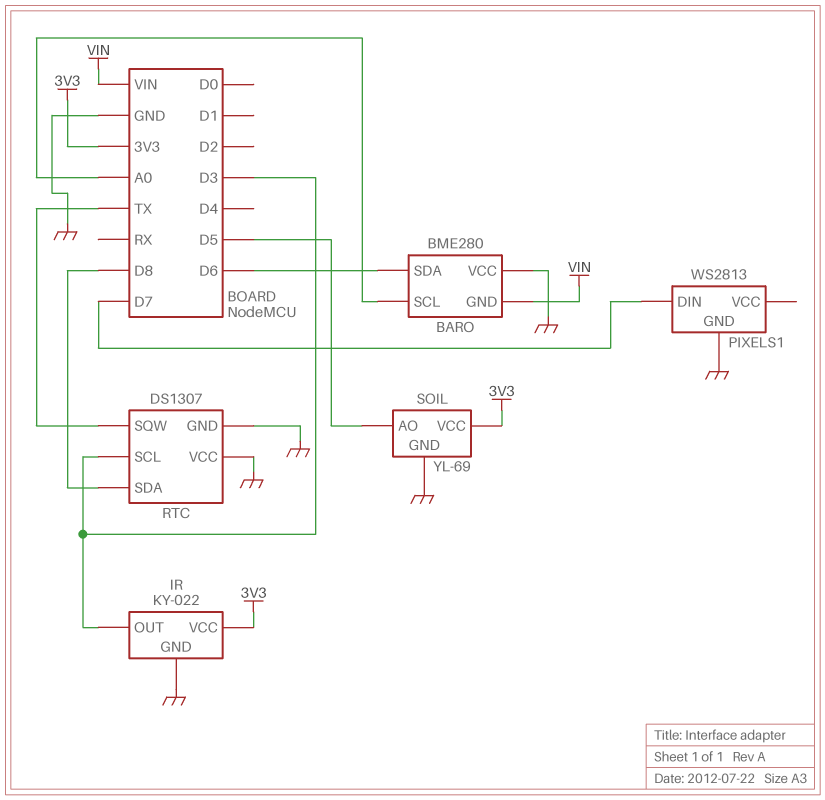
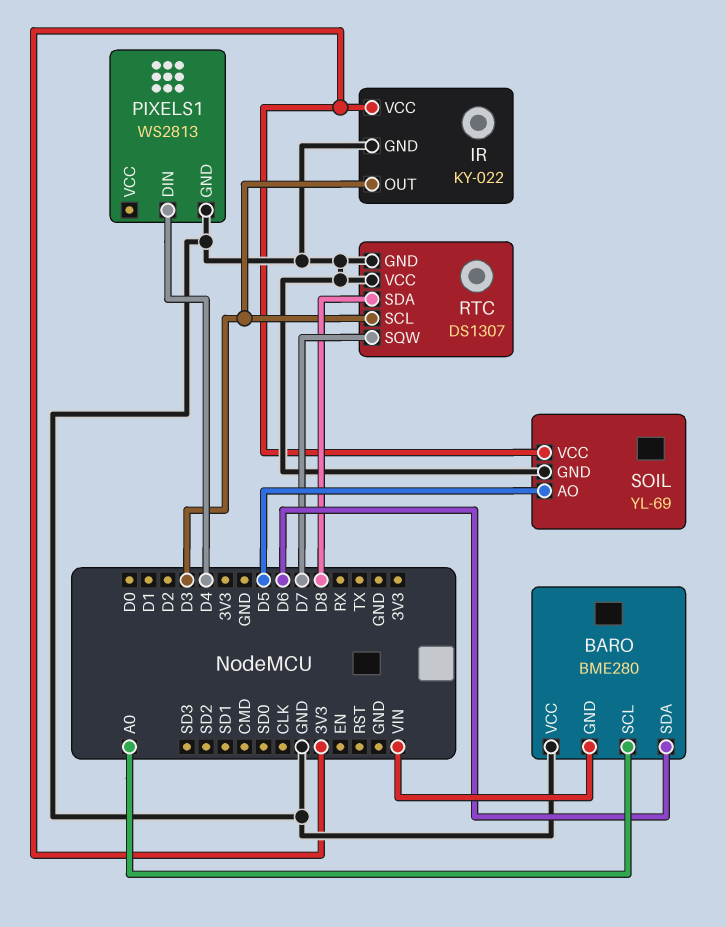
PIXELS1 pin DIN: D7 -> D4
RTC pin SQW: TX -> D7

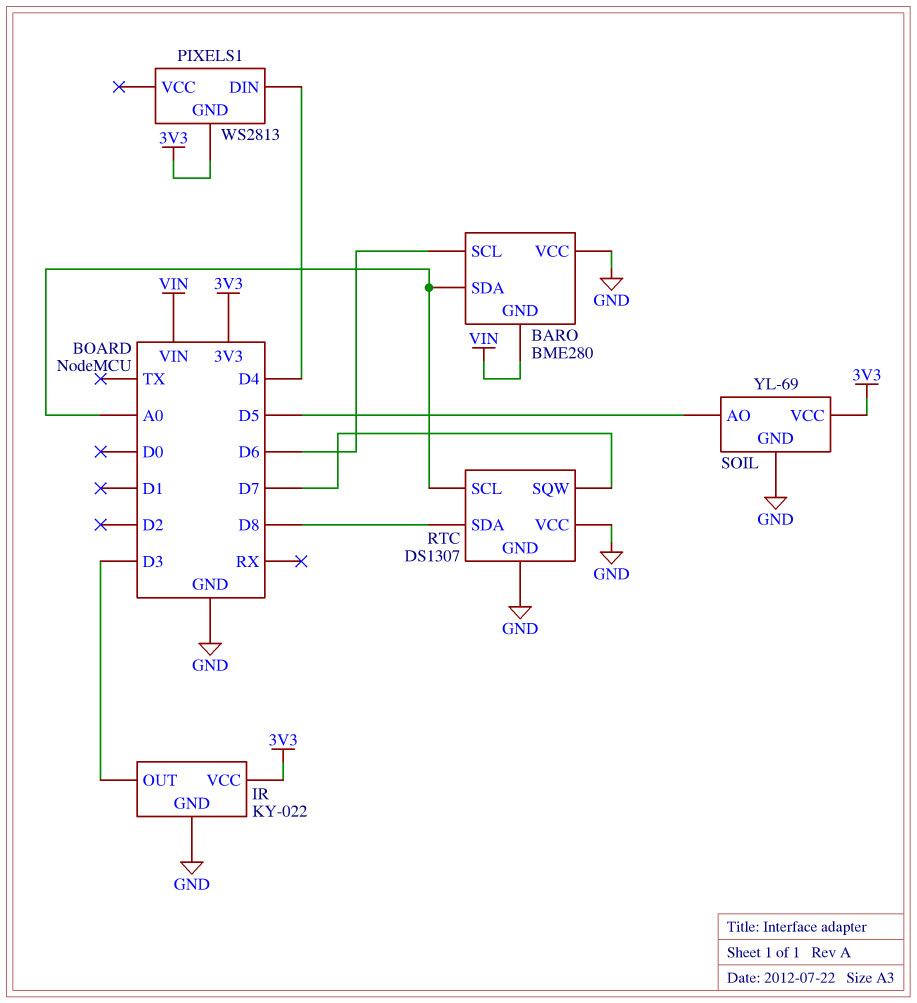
BARO pin SCL: A0 -> D6
BARO pin SDA: D6 -> A0
PIXELS1 pin GND: GND -> 3V3
RTC pin SCL: D3 -> A0

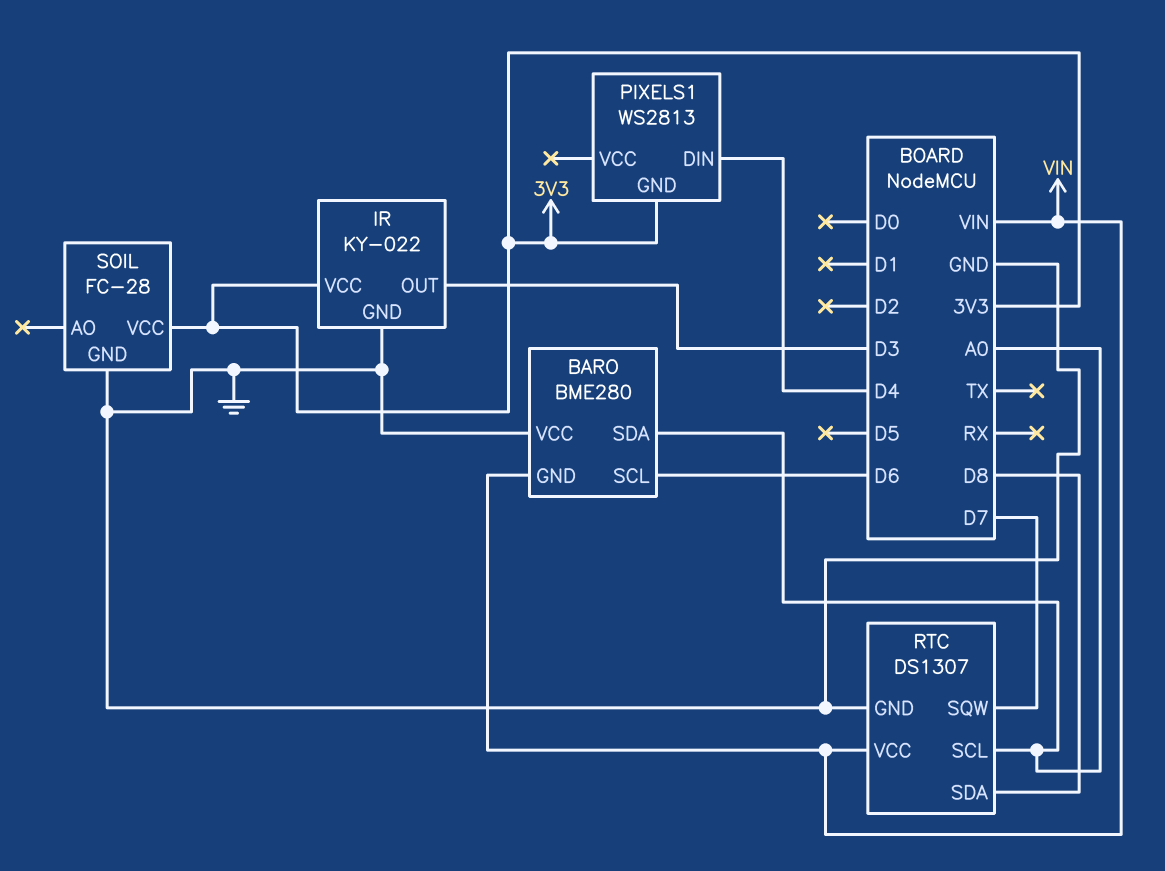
RTC pin VCC: GND -> VIN
SOIL: YL-69 -> FC-28
SOIL pin AO: D5 -> none

